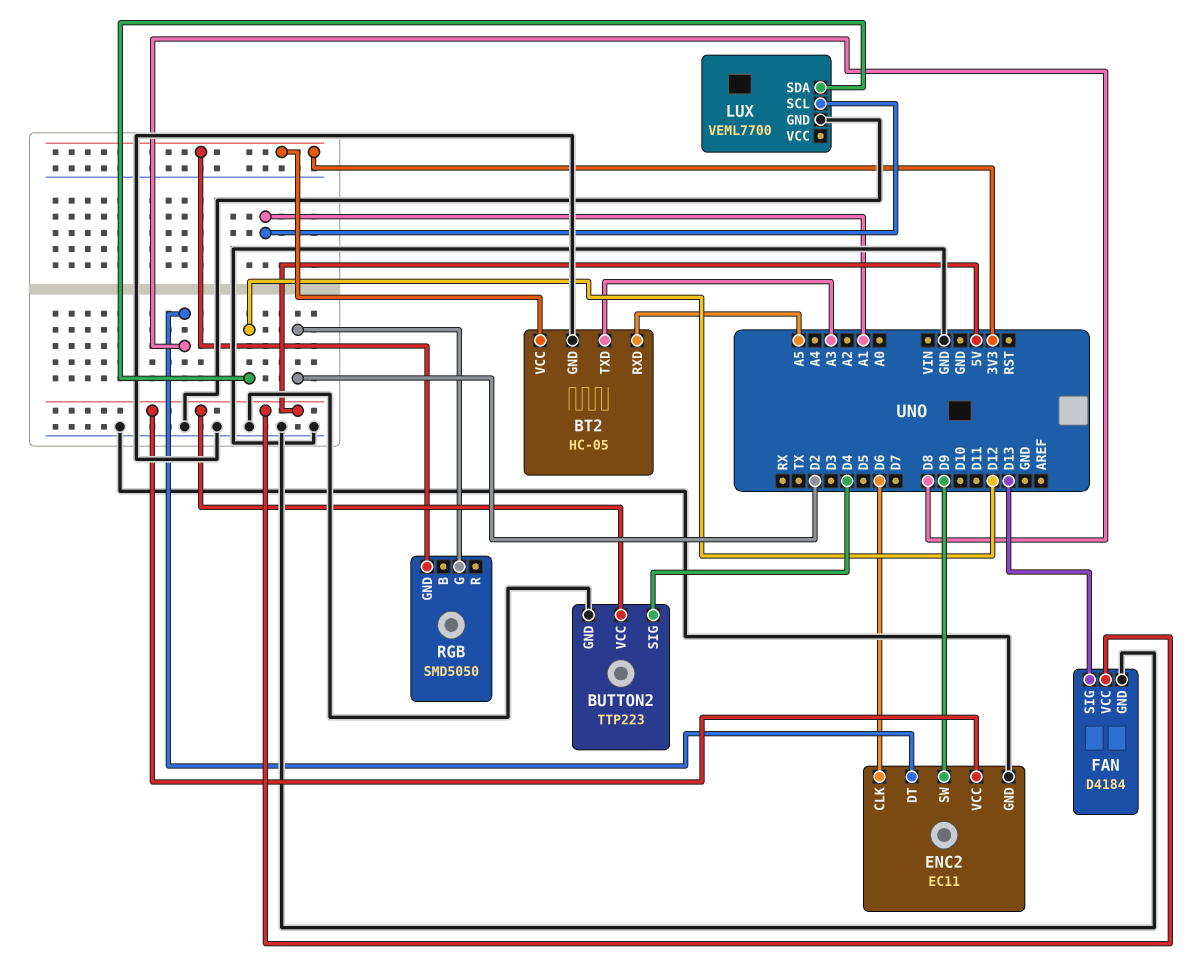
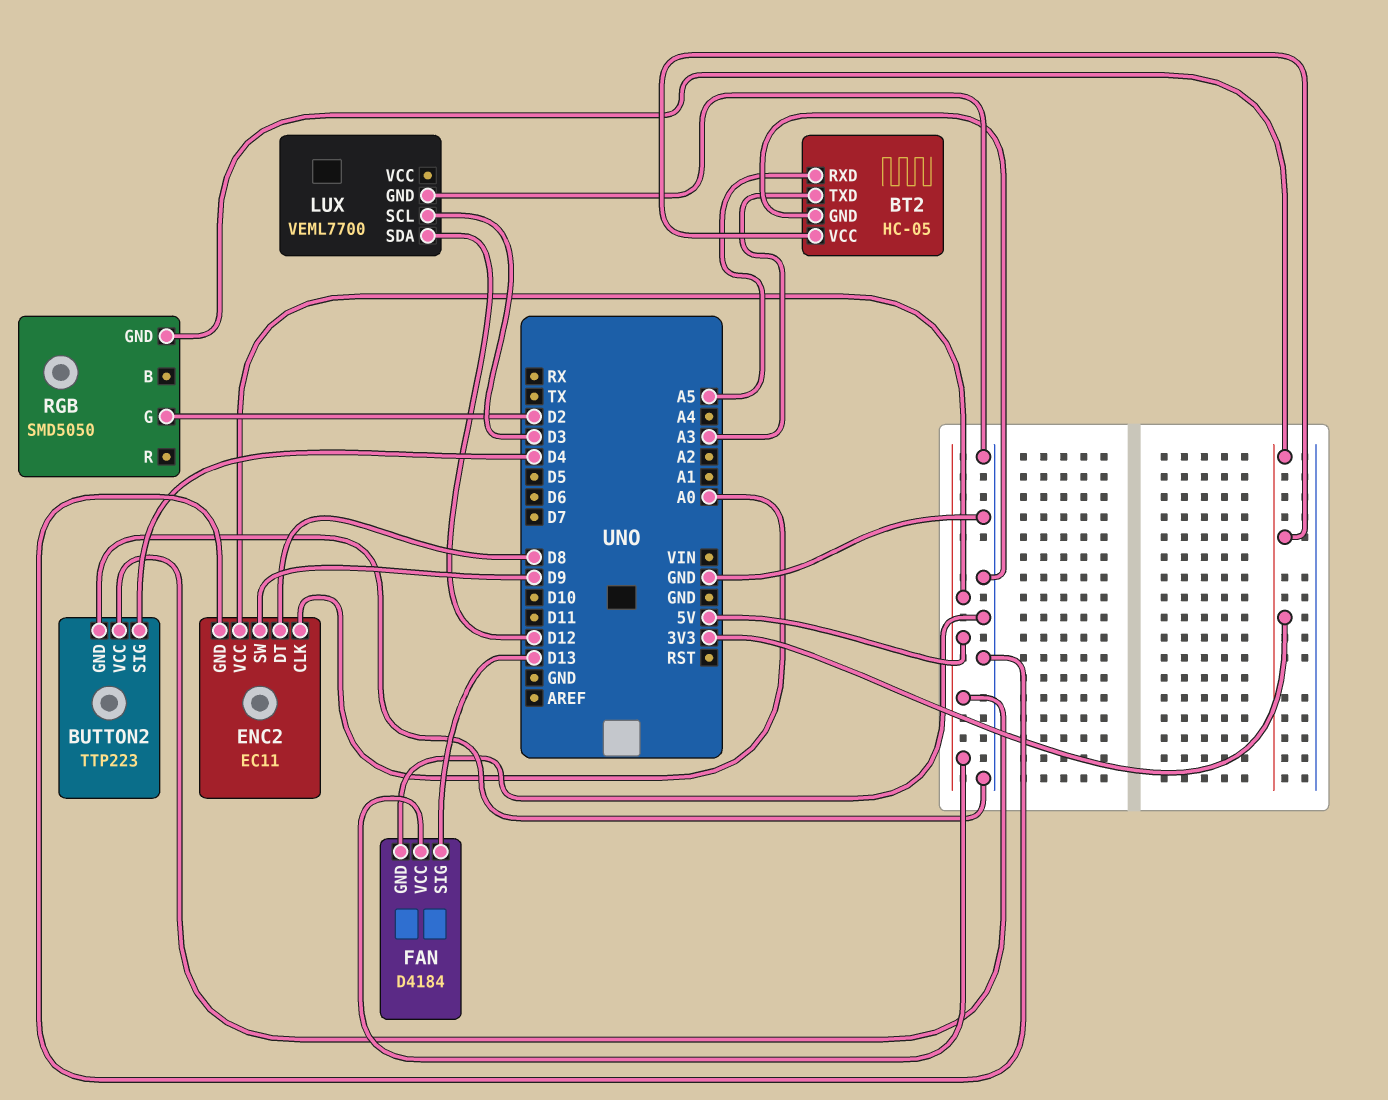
ENC2 pin CLK: D6 -> A0
LUX pin SCL: A1 -> D3

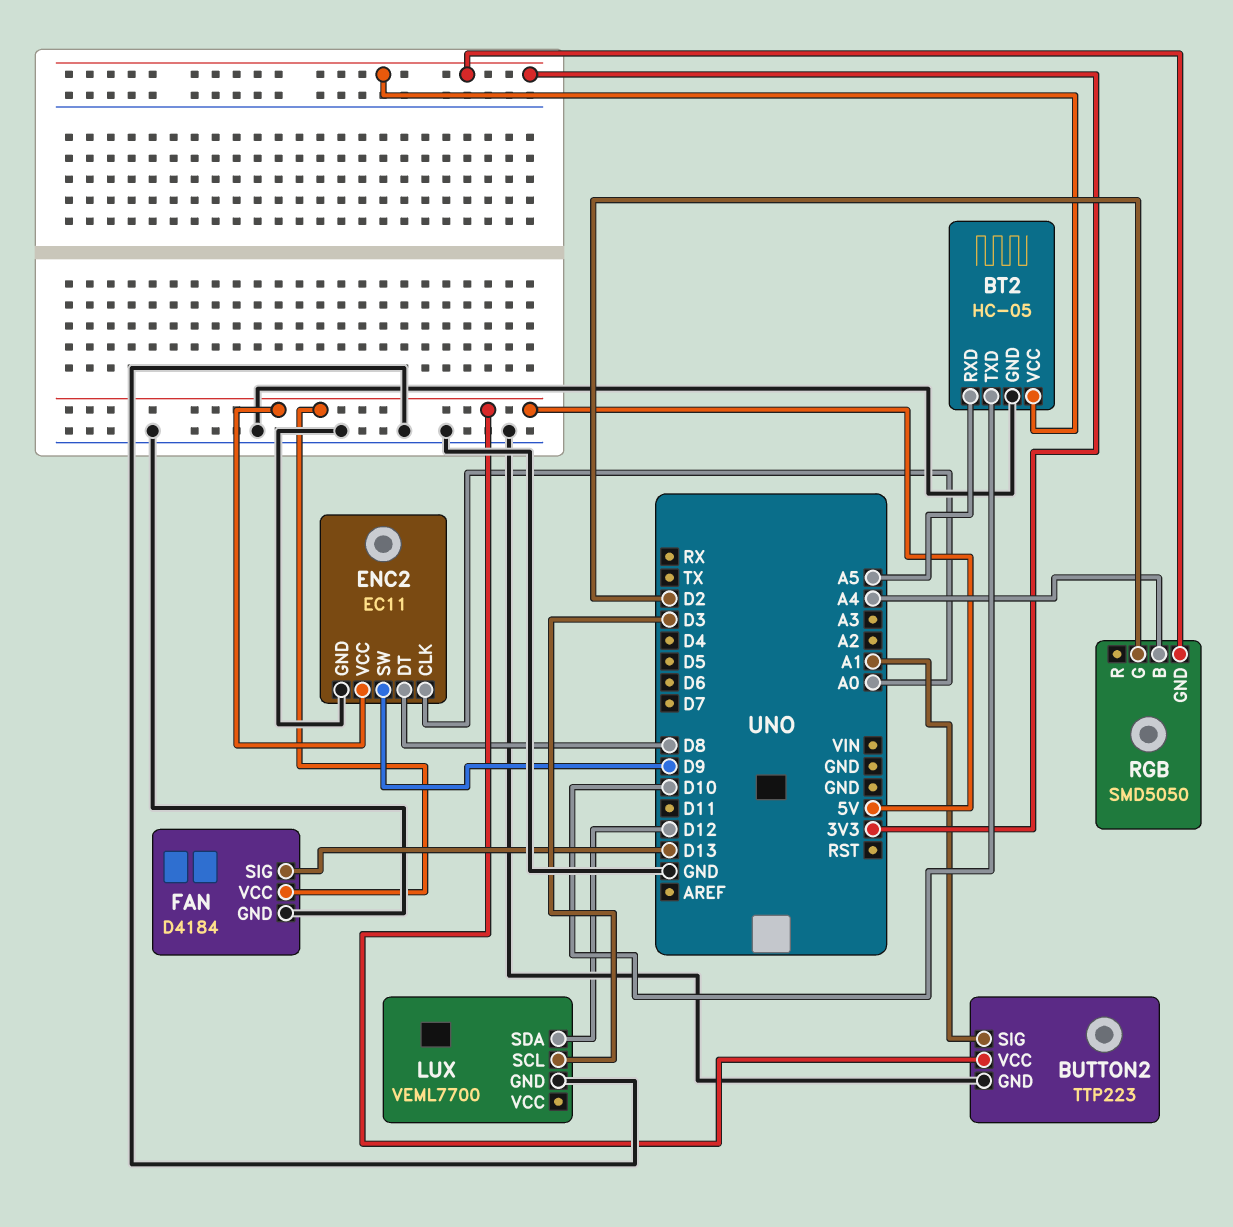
BT2 pin TXD: A3 -> D10
BUTTON2 pin SIG: D4 -> A1
RGB pin B: none -> A4

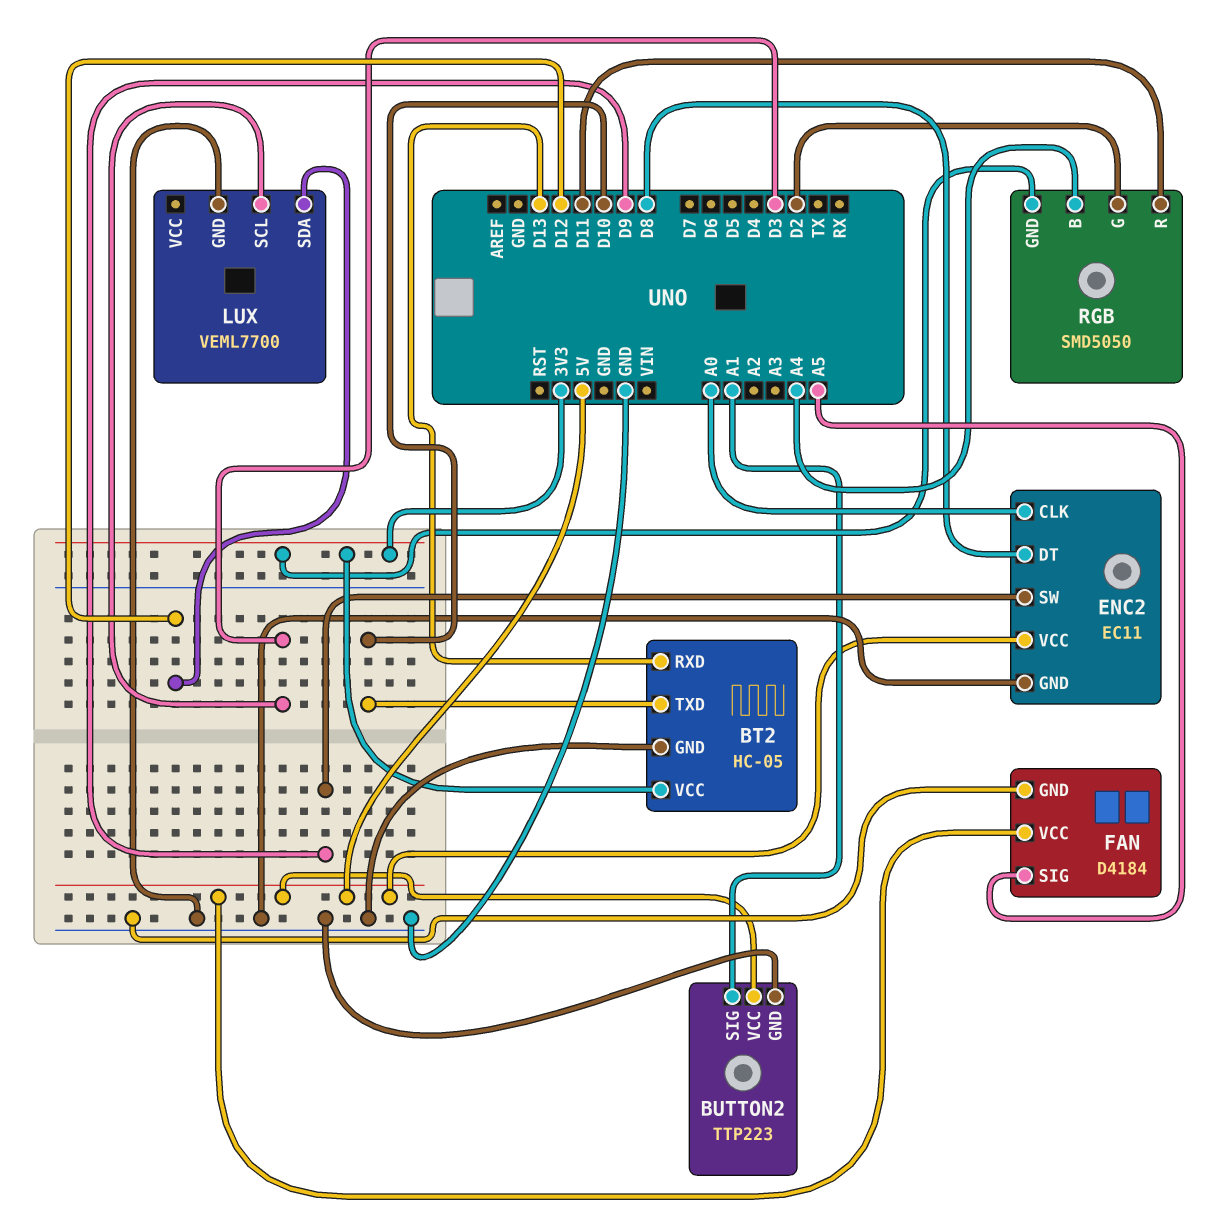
BT2 pin RXD: A5 -> D13
FAN pin SIG: D13 -> A5
RGB pin R: none -> D11

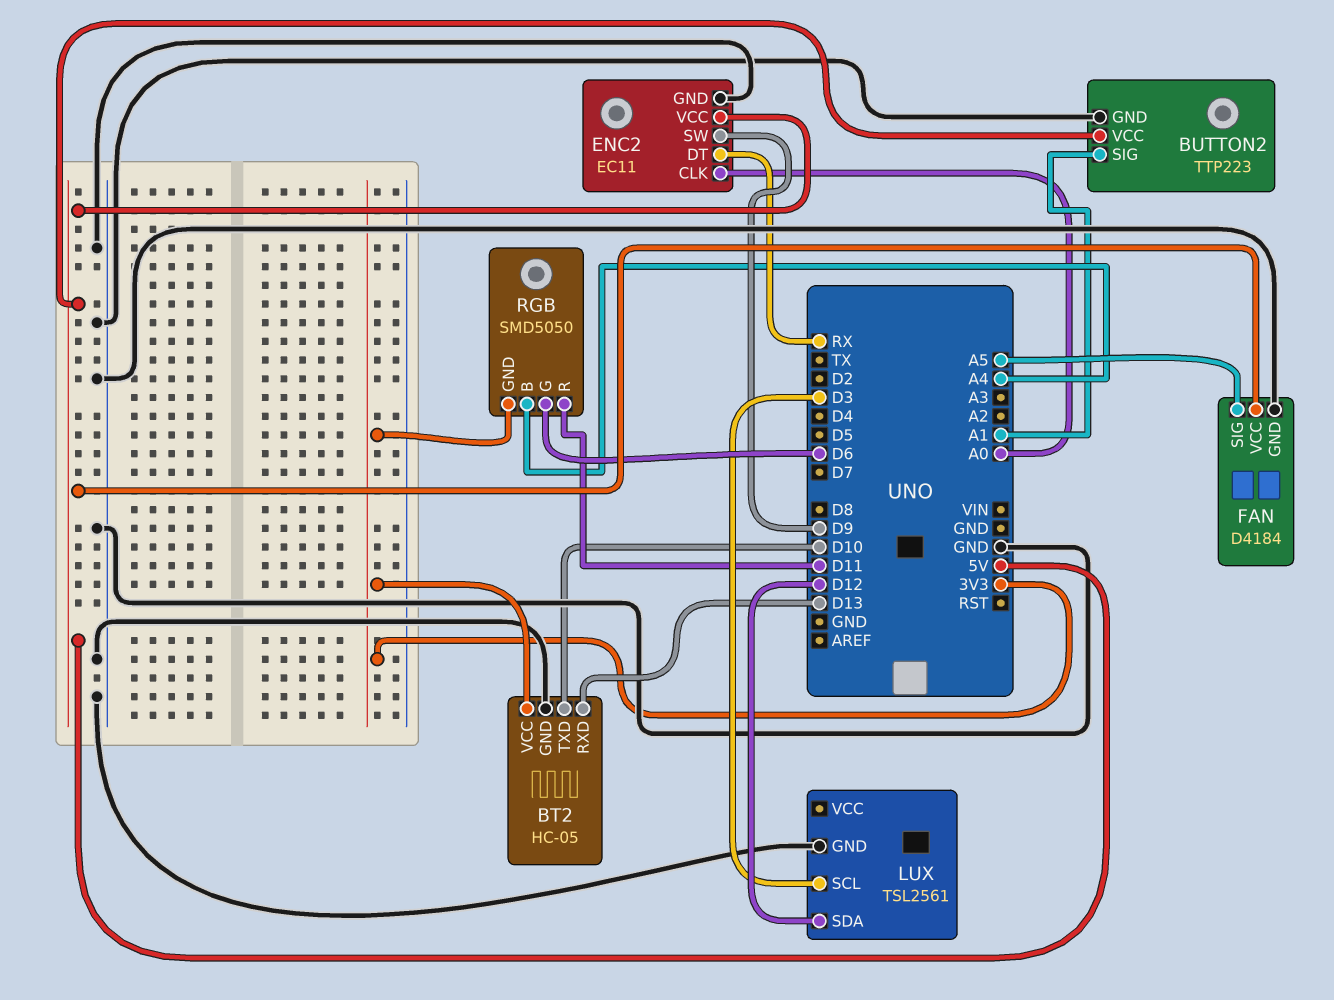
ENC2 pin DT: D8 -> RX
LUX: VEML7700 -> TSL2561
RGB pin G: D2 -> D6

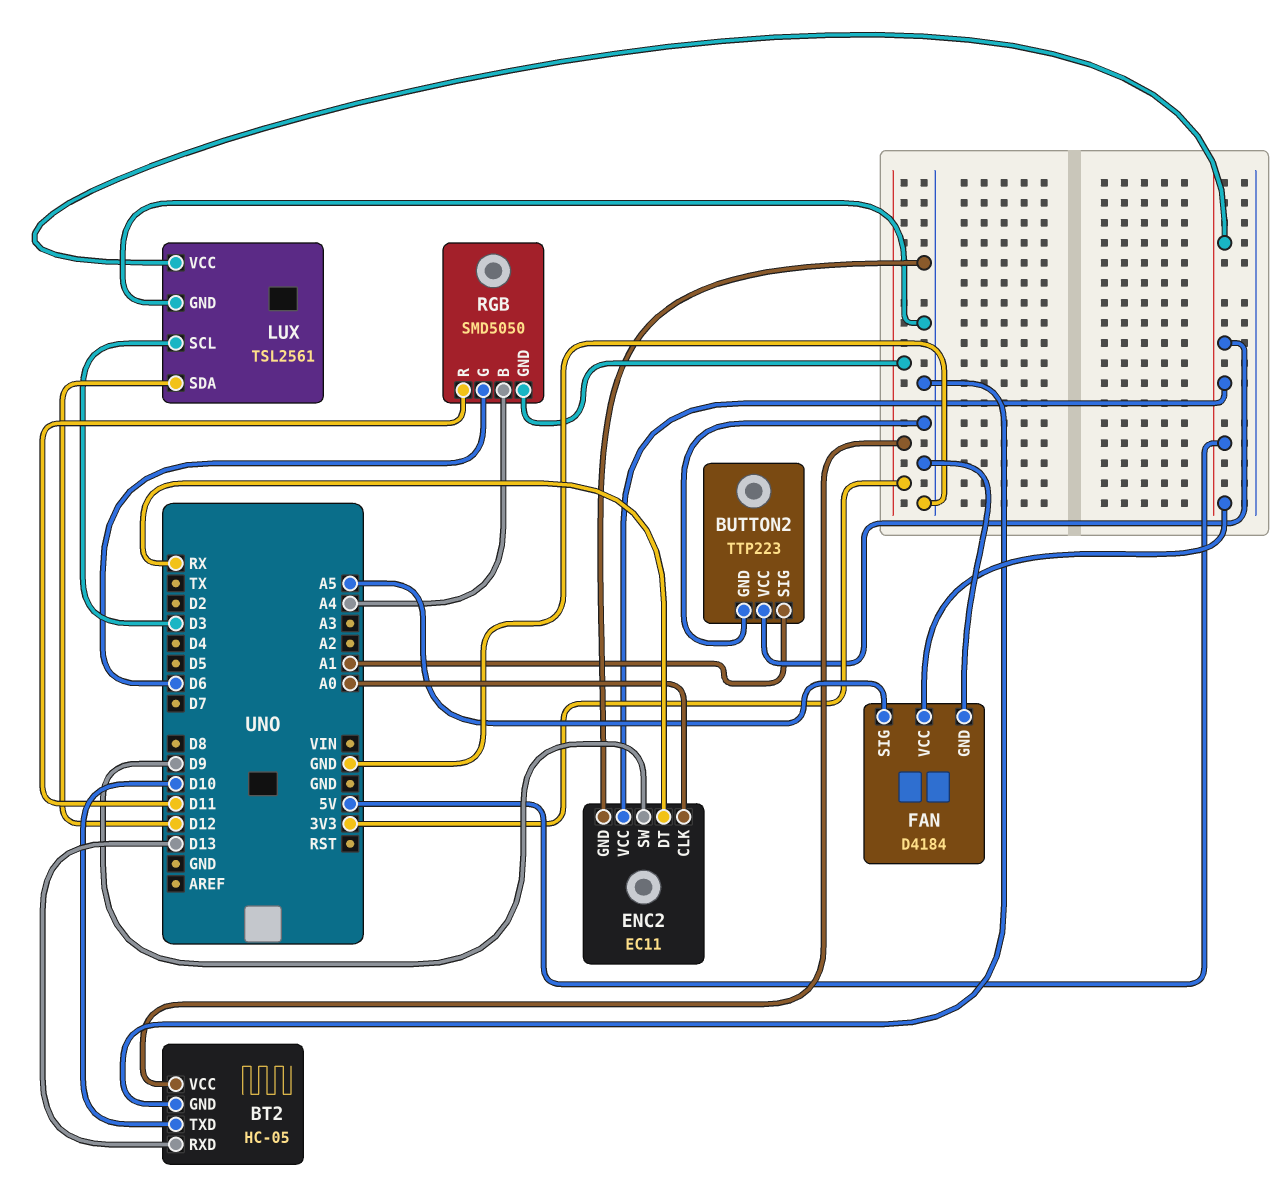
LUX pin VCC: none -> 5V

